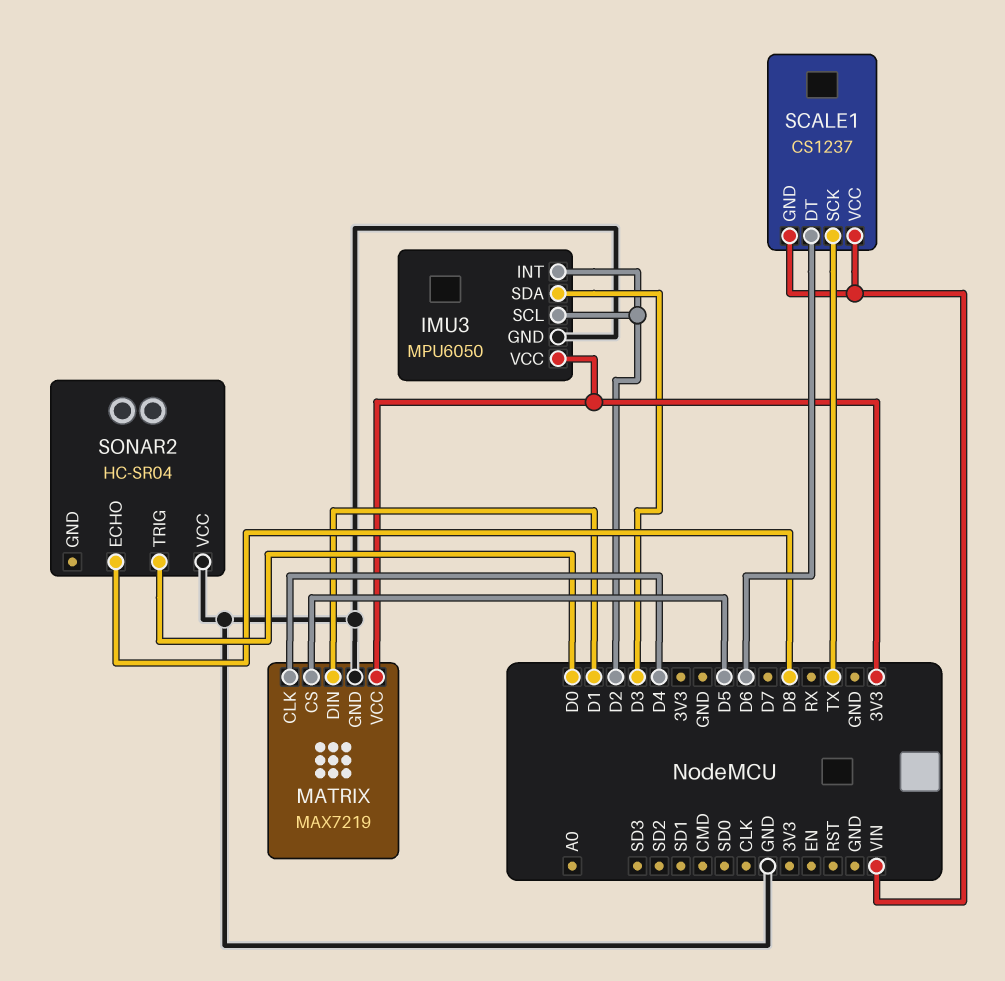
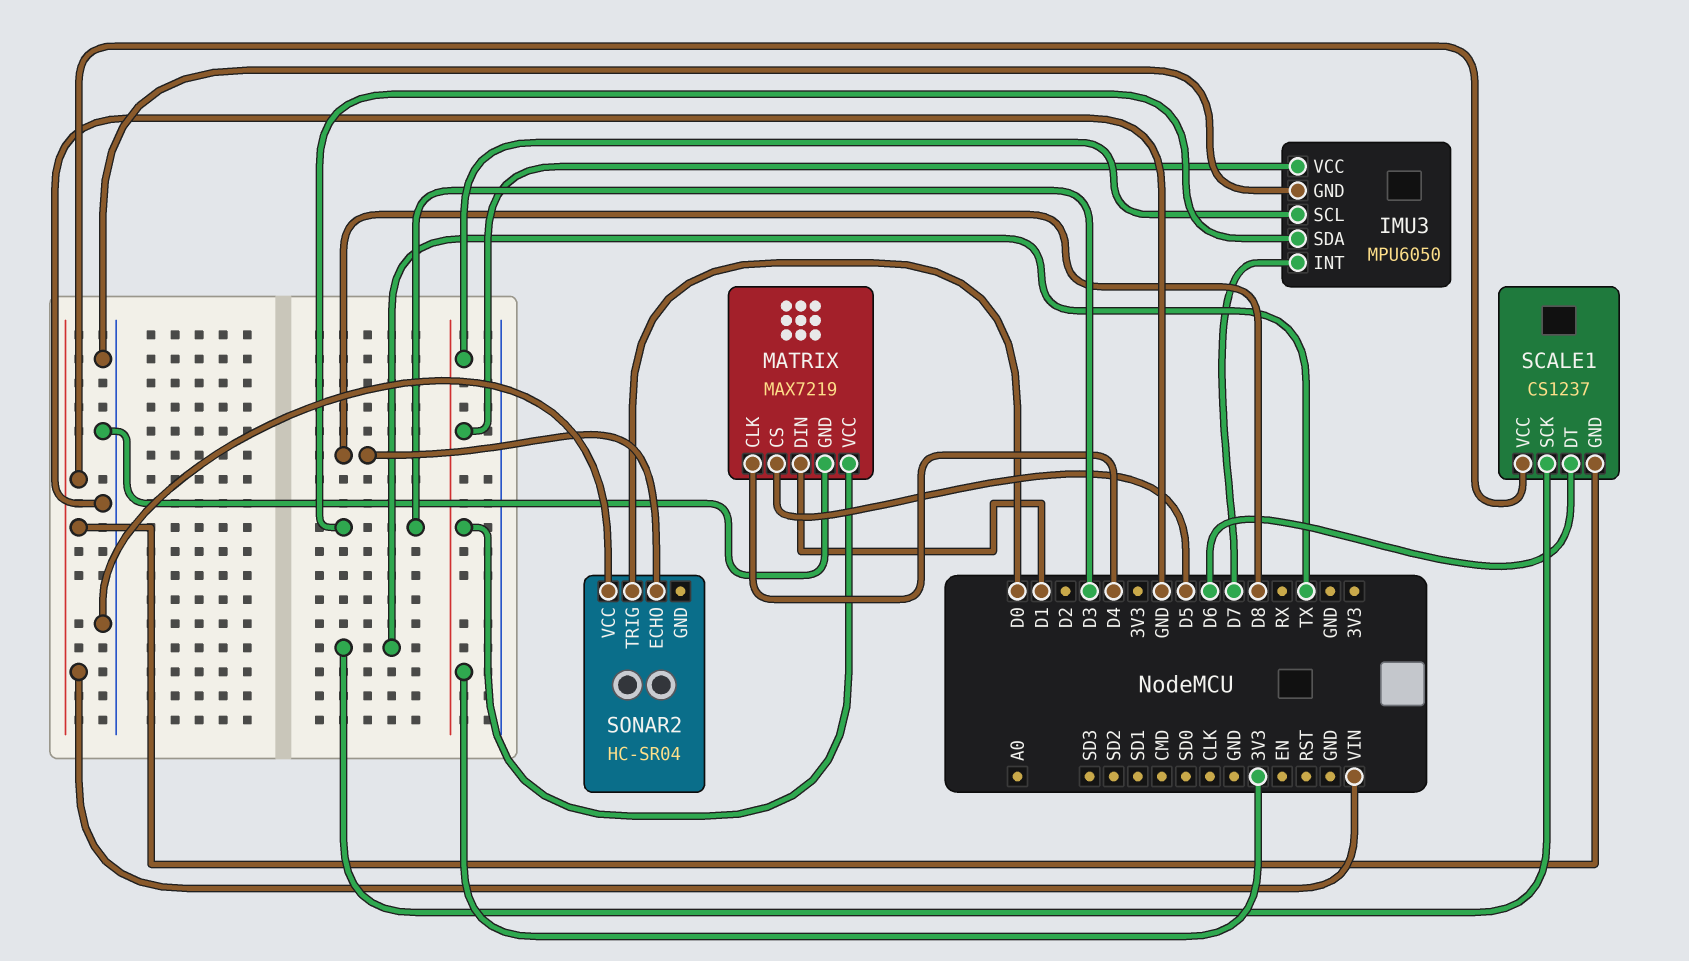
IMU3 pin INT: D2 -> D7
IMU3 pin SCL: D2 -> 3V3

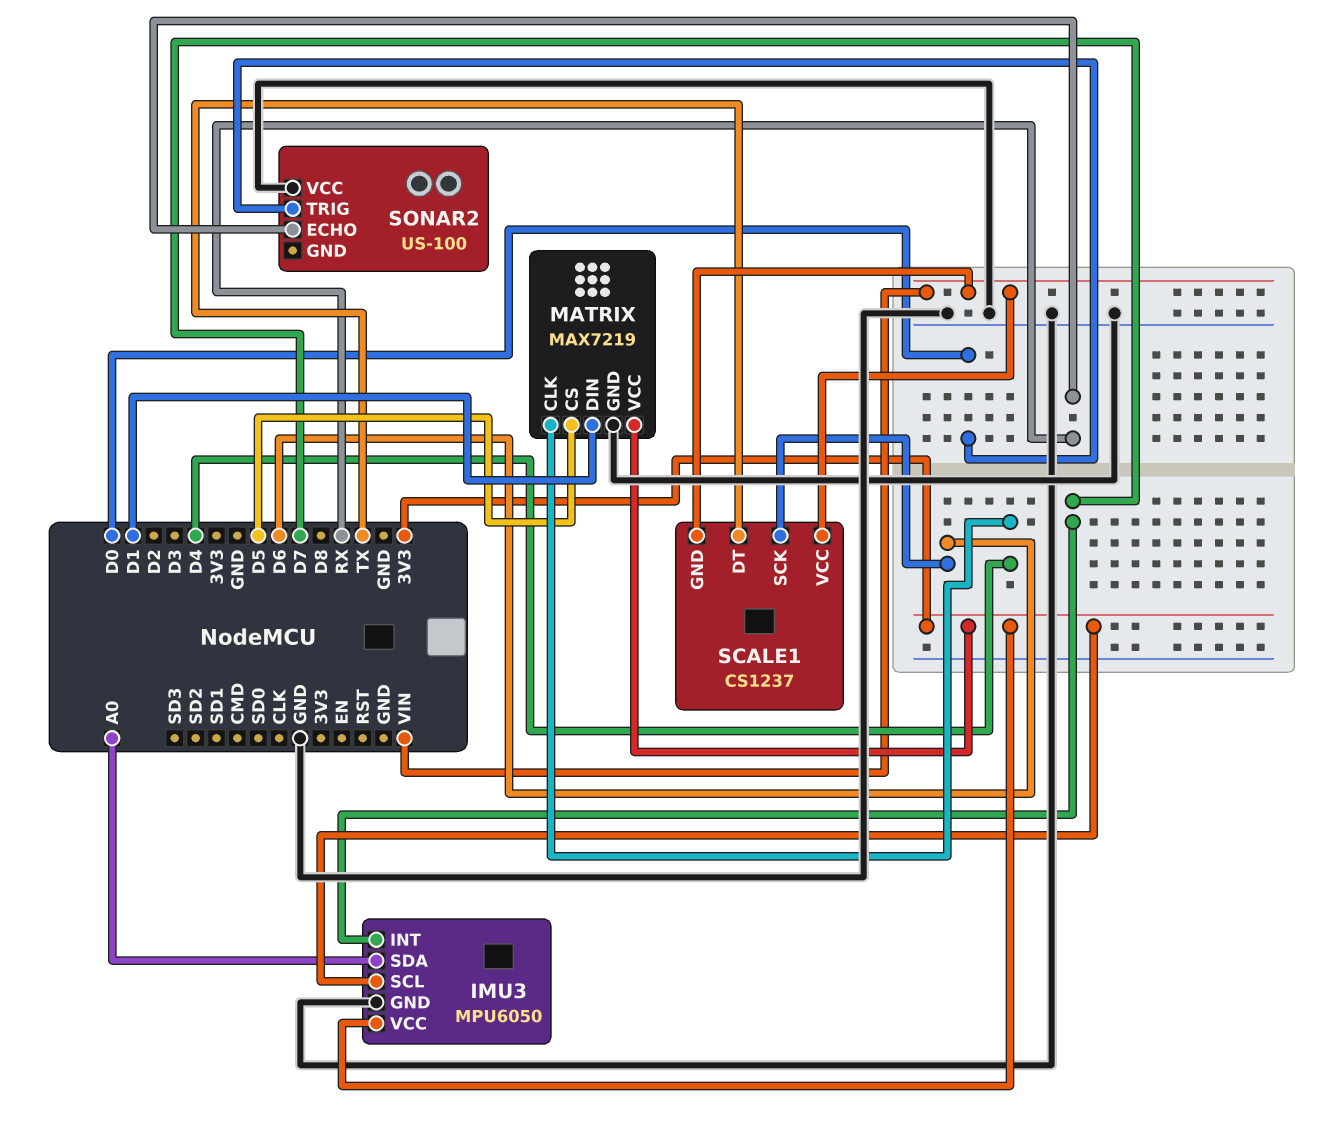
IMU3 pin SDA: D3 -> A0
SCALE1 pin DT: D6 -> TX
SCALE1 pin SCK: TX -> D6
SONAR2: HC-SR04 -> US-100
SONAR2 pin ECHO: D8 -> RX

